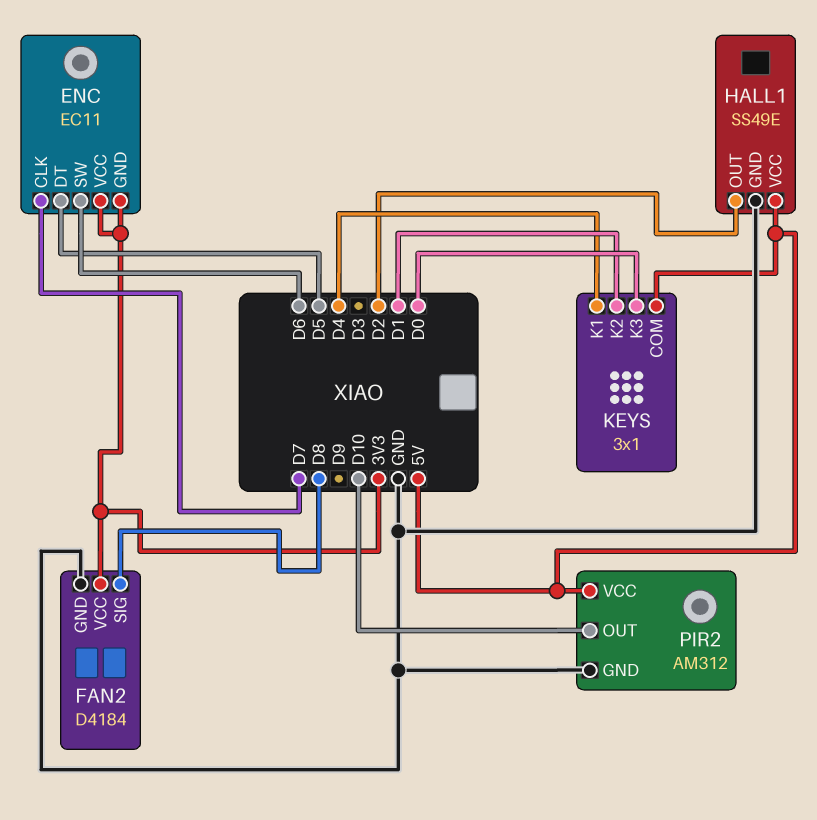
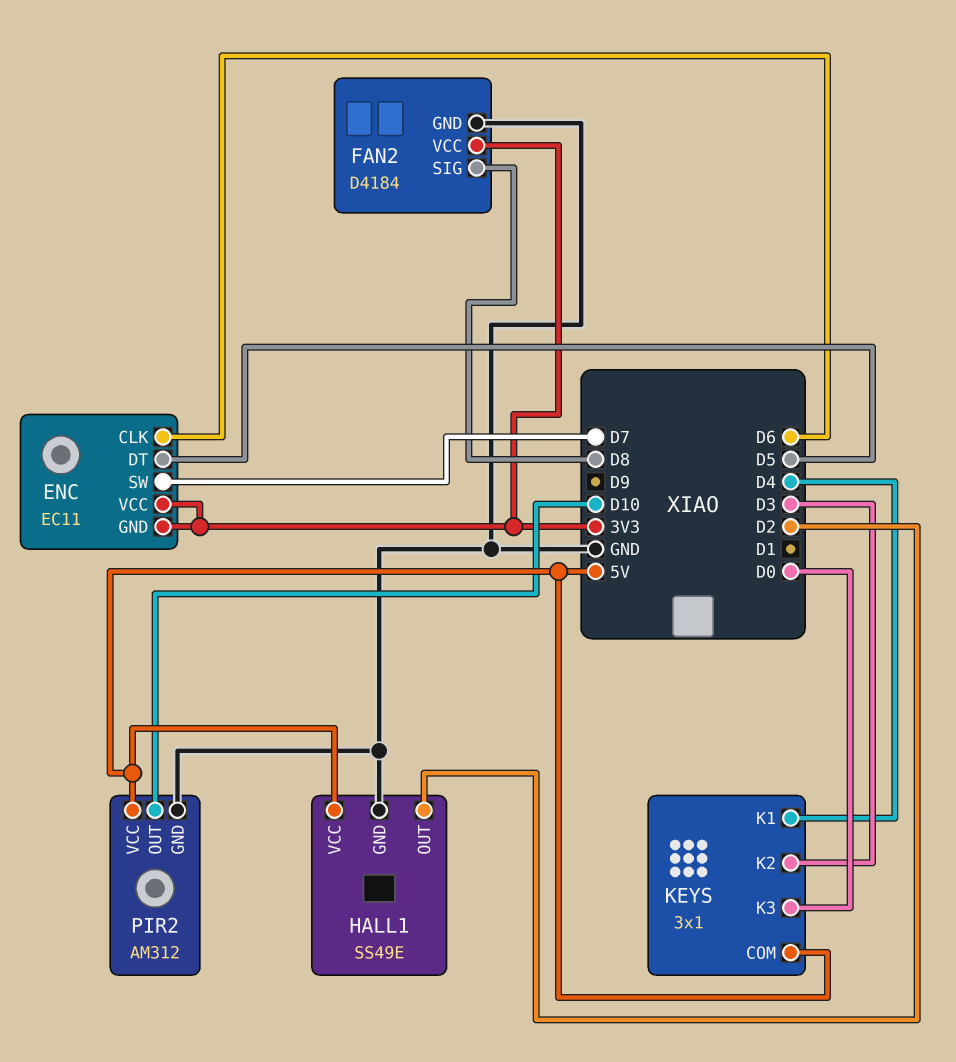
ENC pin CLK: D7 -> D6
ENC pin SW: D6 -> D7
KEYS pin K2: D1 -> D3

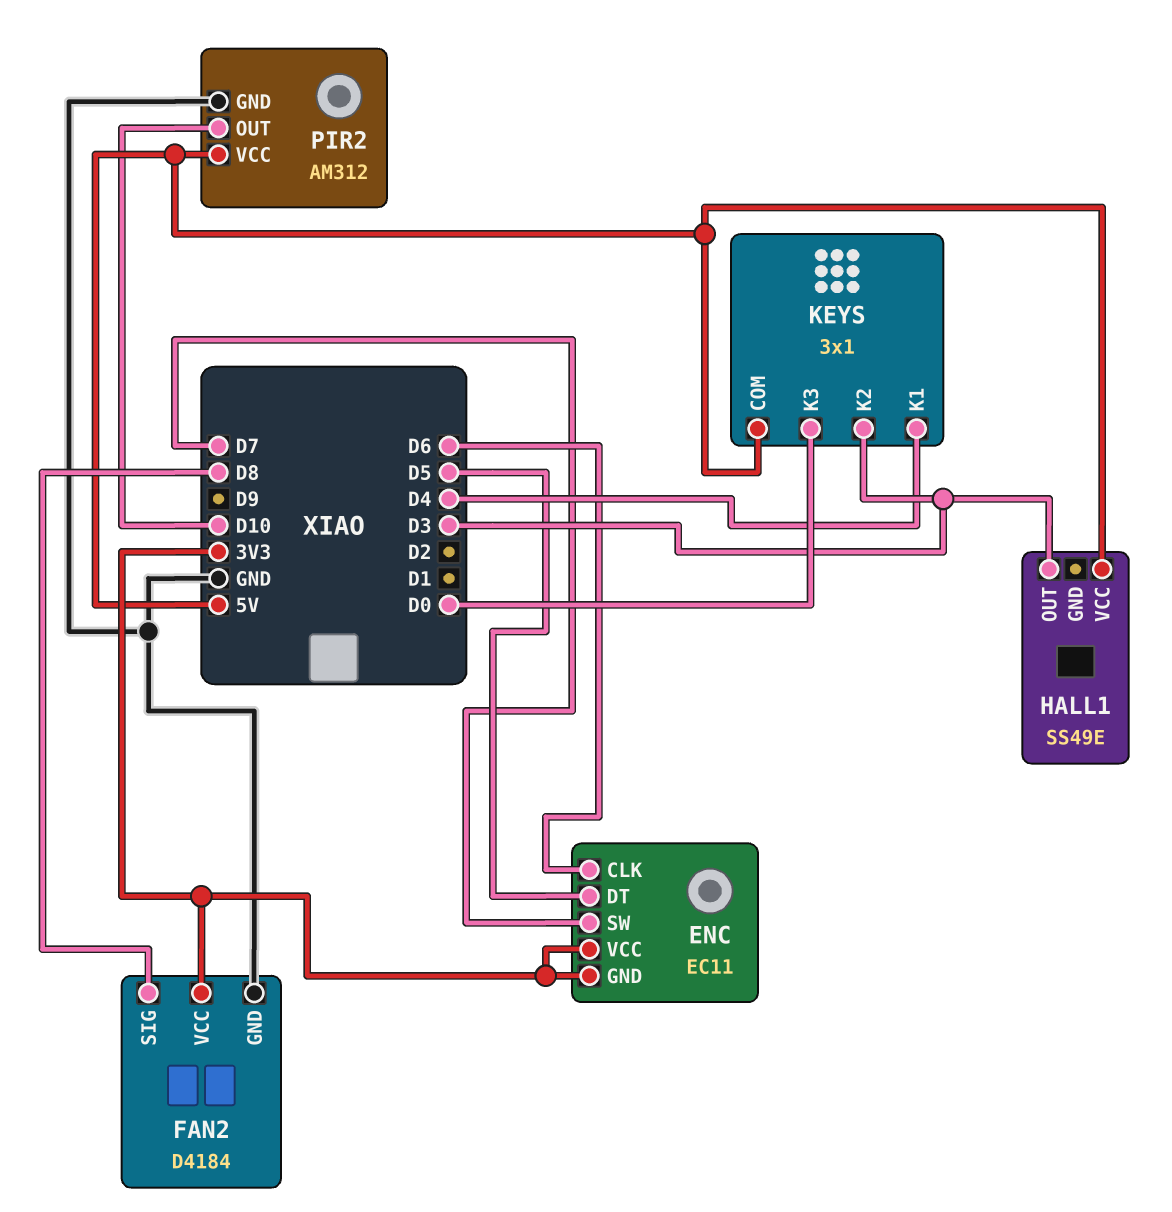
HALL1 pin GND: GND -> none
HALL1 pin OUT: D2 -> D3

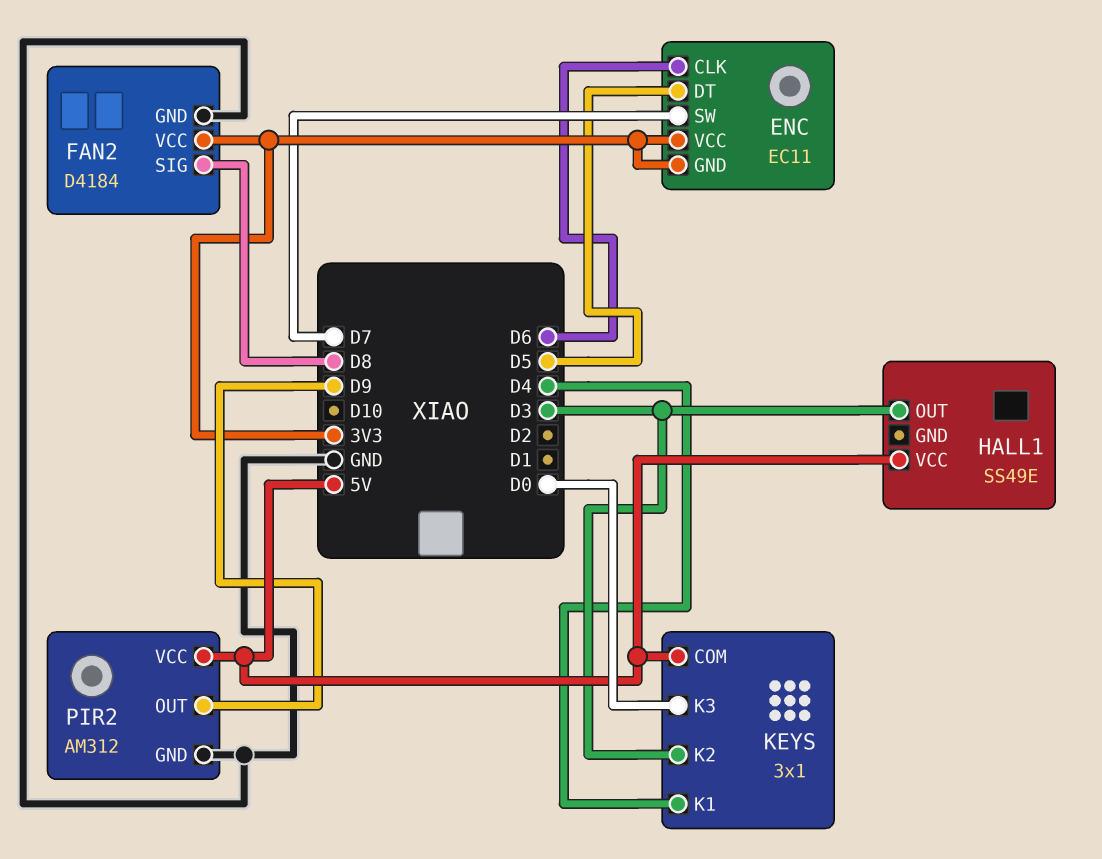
PIR2 pin OUT: D10 -> D9

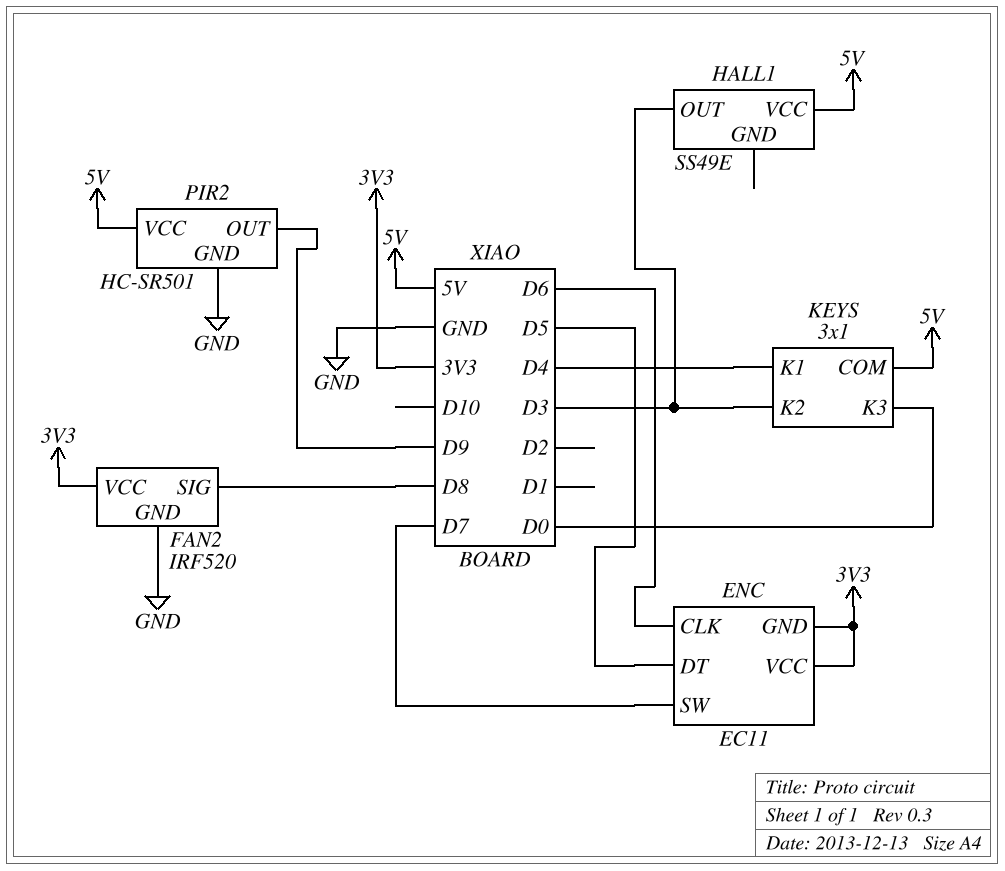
FAN2: D4184 -> IRF520
PIR2: AM312 -> HC-SR501

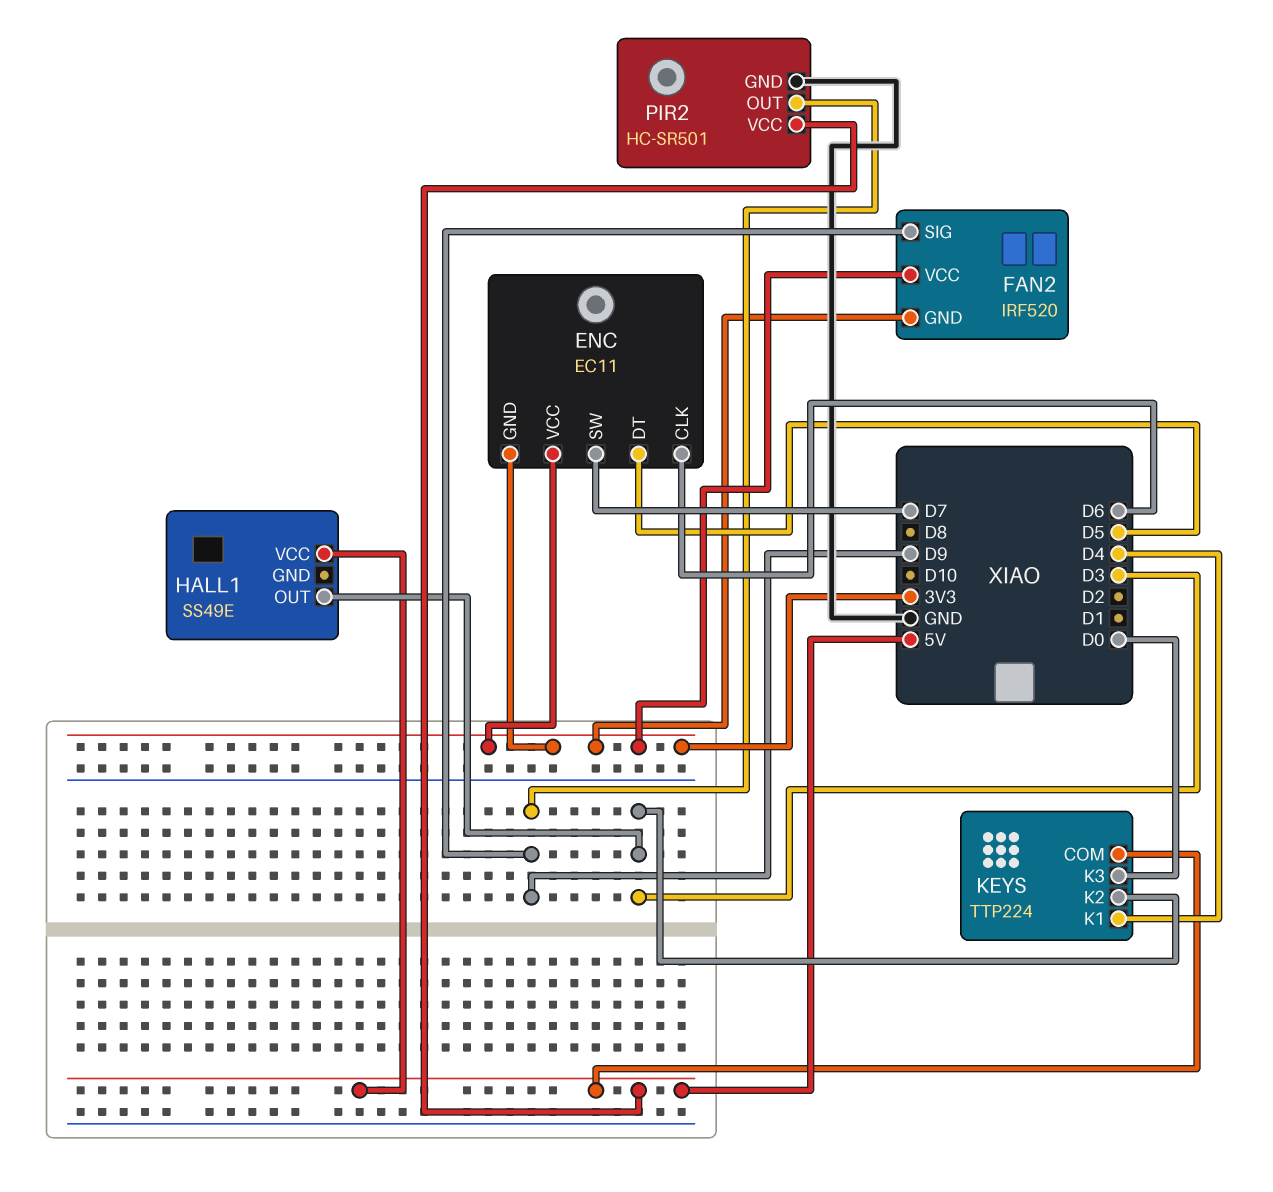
FAN2 pin GND: GND -> 3V3
FAN2 pin SIG: D8 -> D9
KEYS: 3x1 -> TTP224

